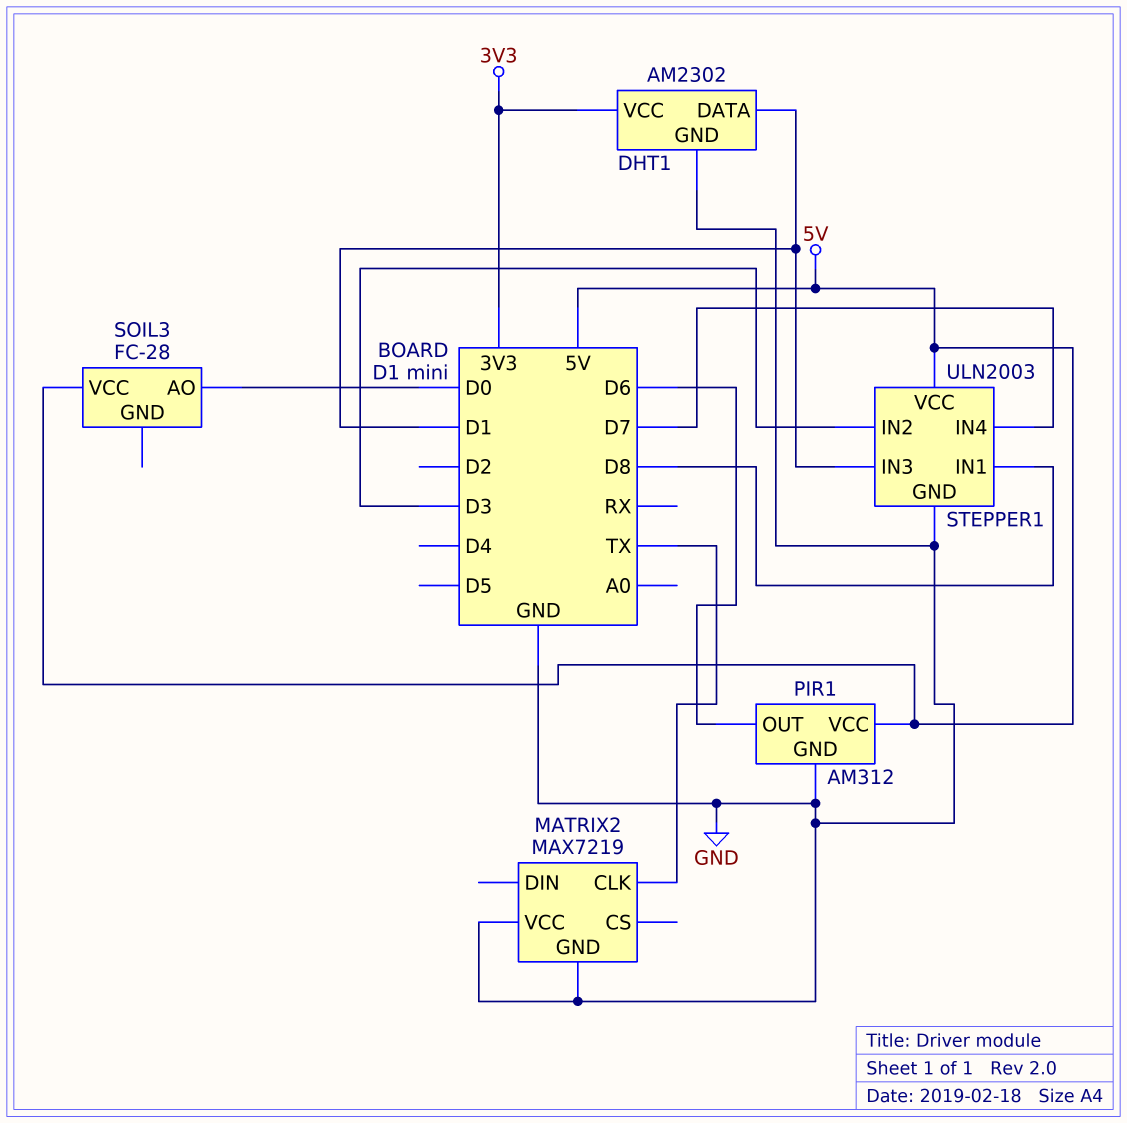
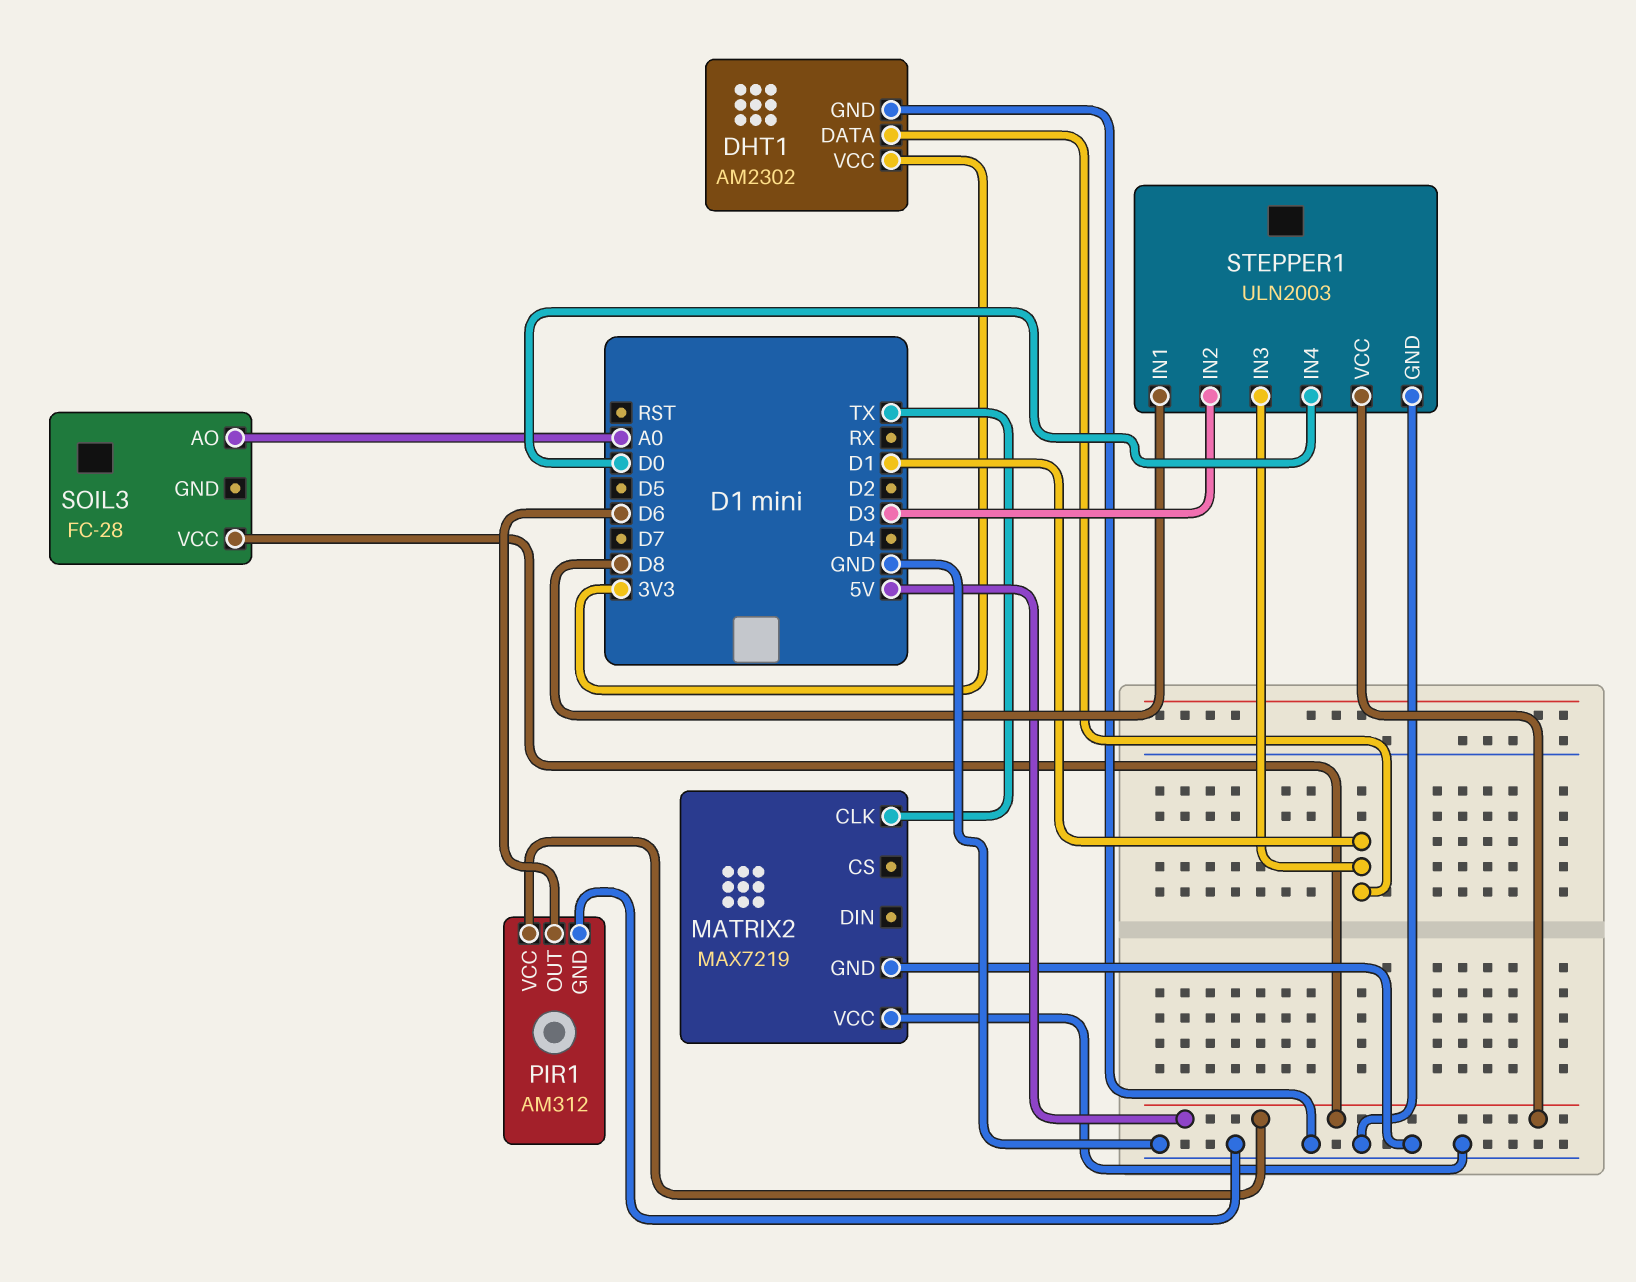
SOIL3 pin AO: D0 -> A0
STEPPER1 pin IN4: D7 -> D0

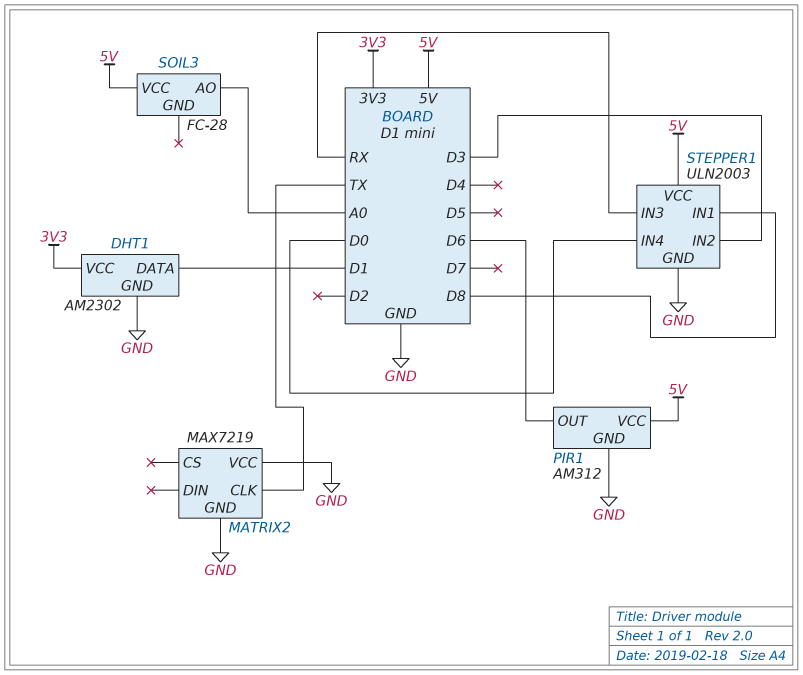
STEPPER1 pin IN3: D1 -> RX

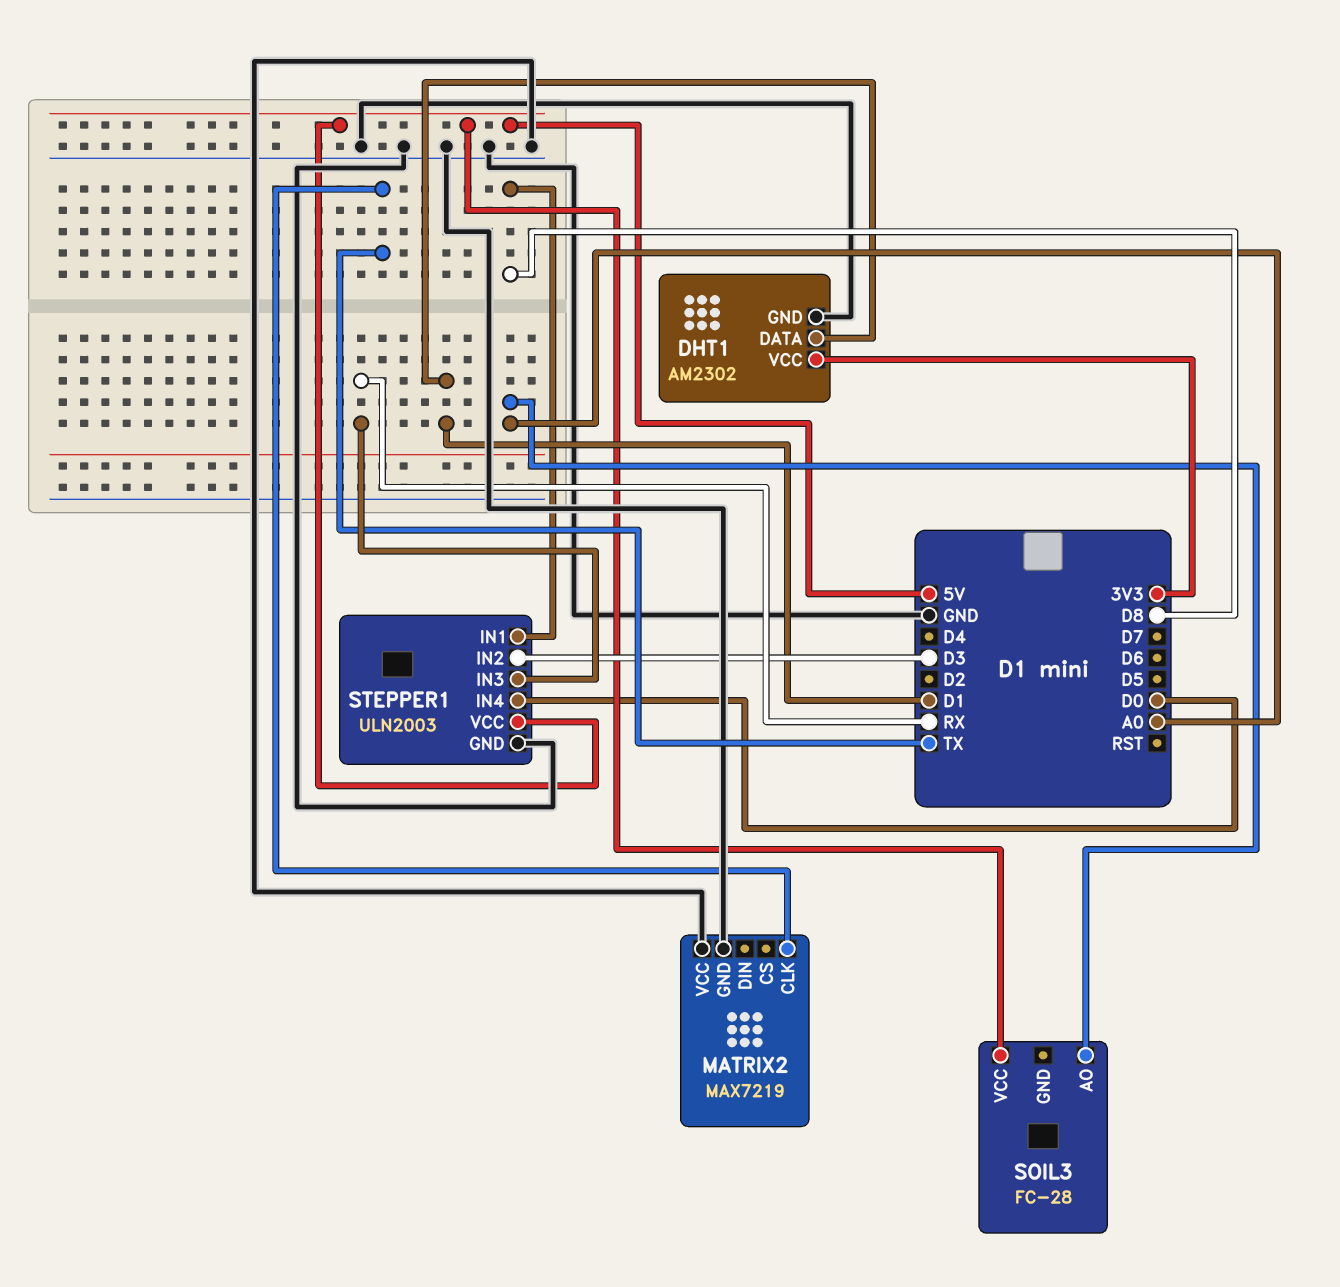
PIR1: AM312 -> none
PIR1 pin GND: GND -> none
PIR1 pin OUT: D6 -> none
PIR1 pin VCC: 5V -> none

